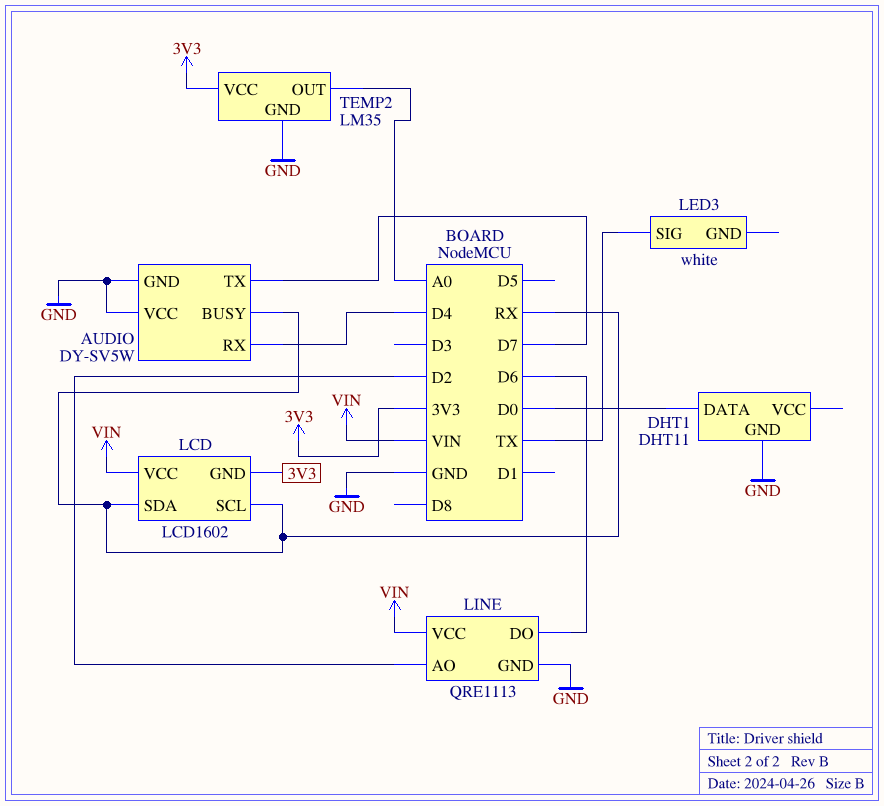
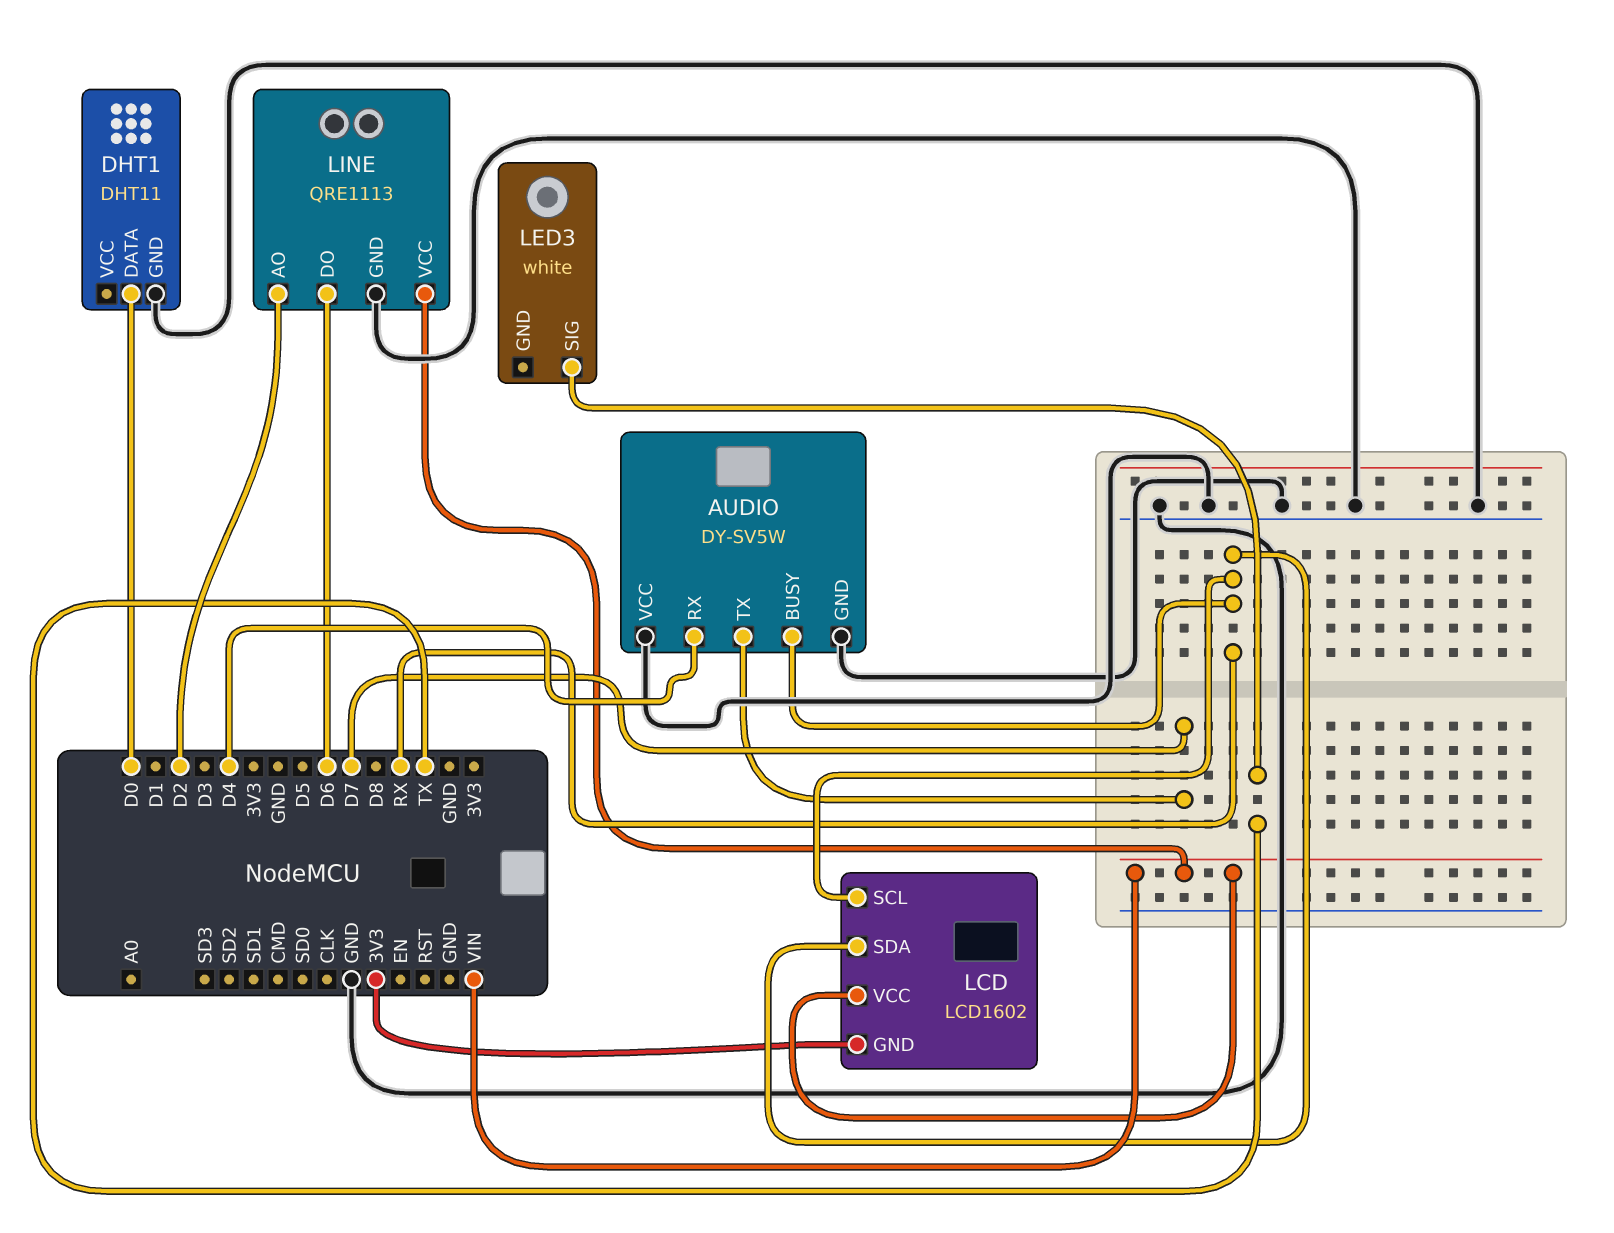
TEMP2: LM35 -> none
TEMP2 pin GND: GND -> none
TEMP2 pin OUT: A0 -> none
TEMP2 pin VCC: 3V3 -> none

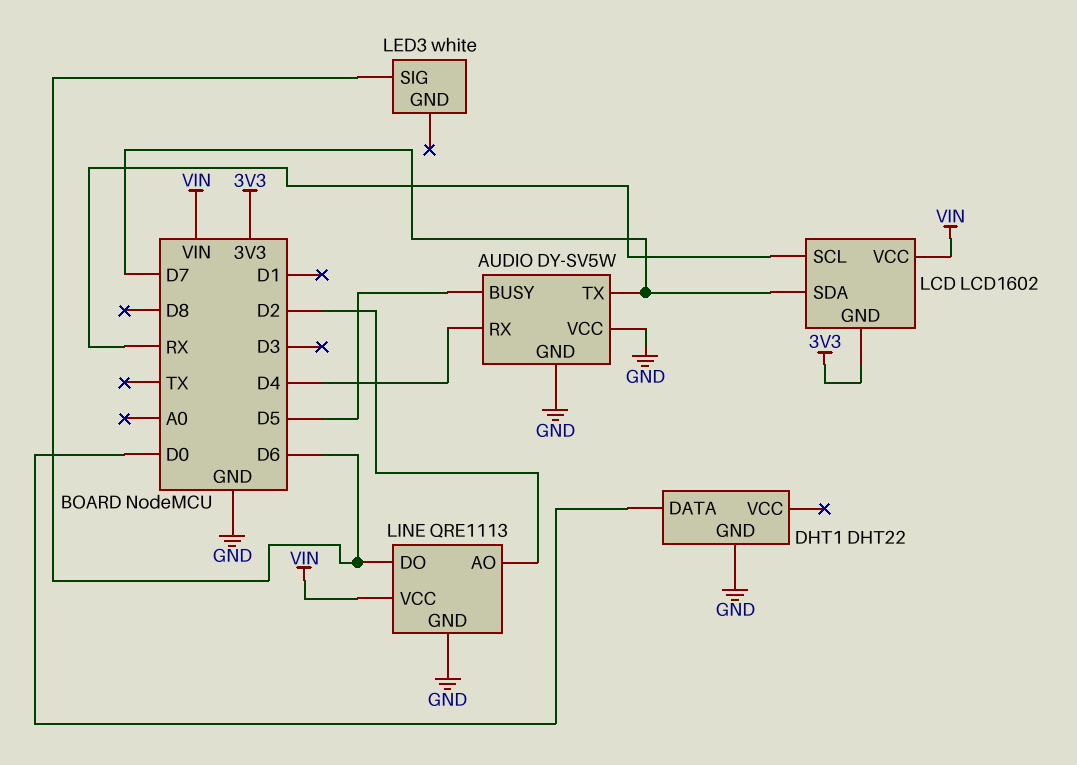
AUDIO pin BUSY: RX -> D5
DHT1: DHT11 -> DHT22
LCD pin SDA: RX -> D7
LED3 pin SIG: TX -> D6

